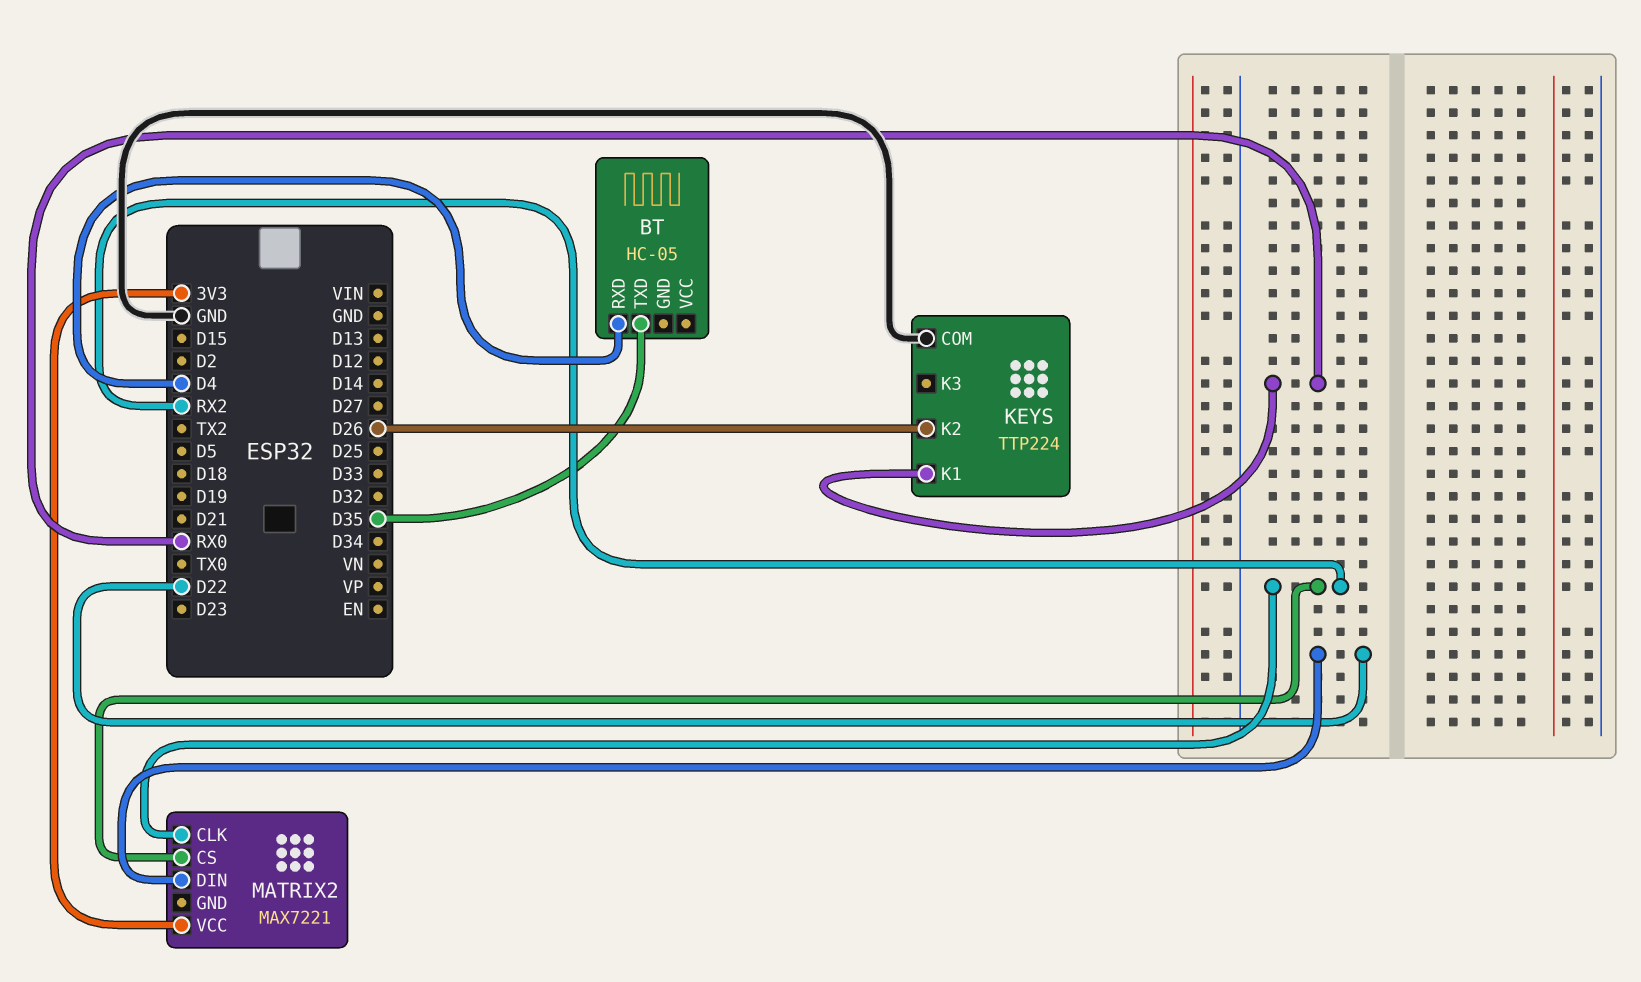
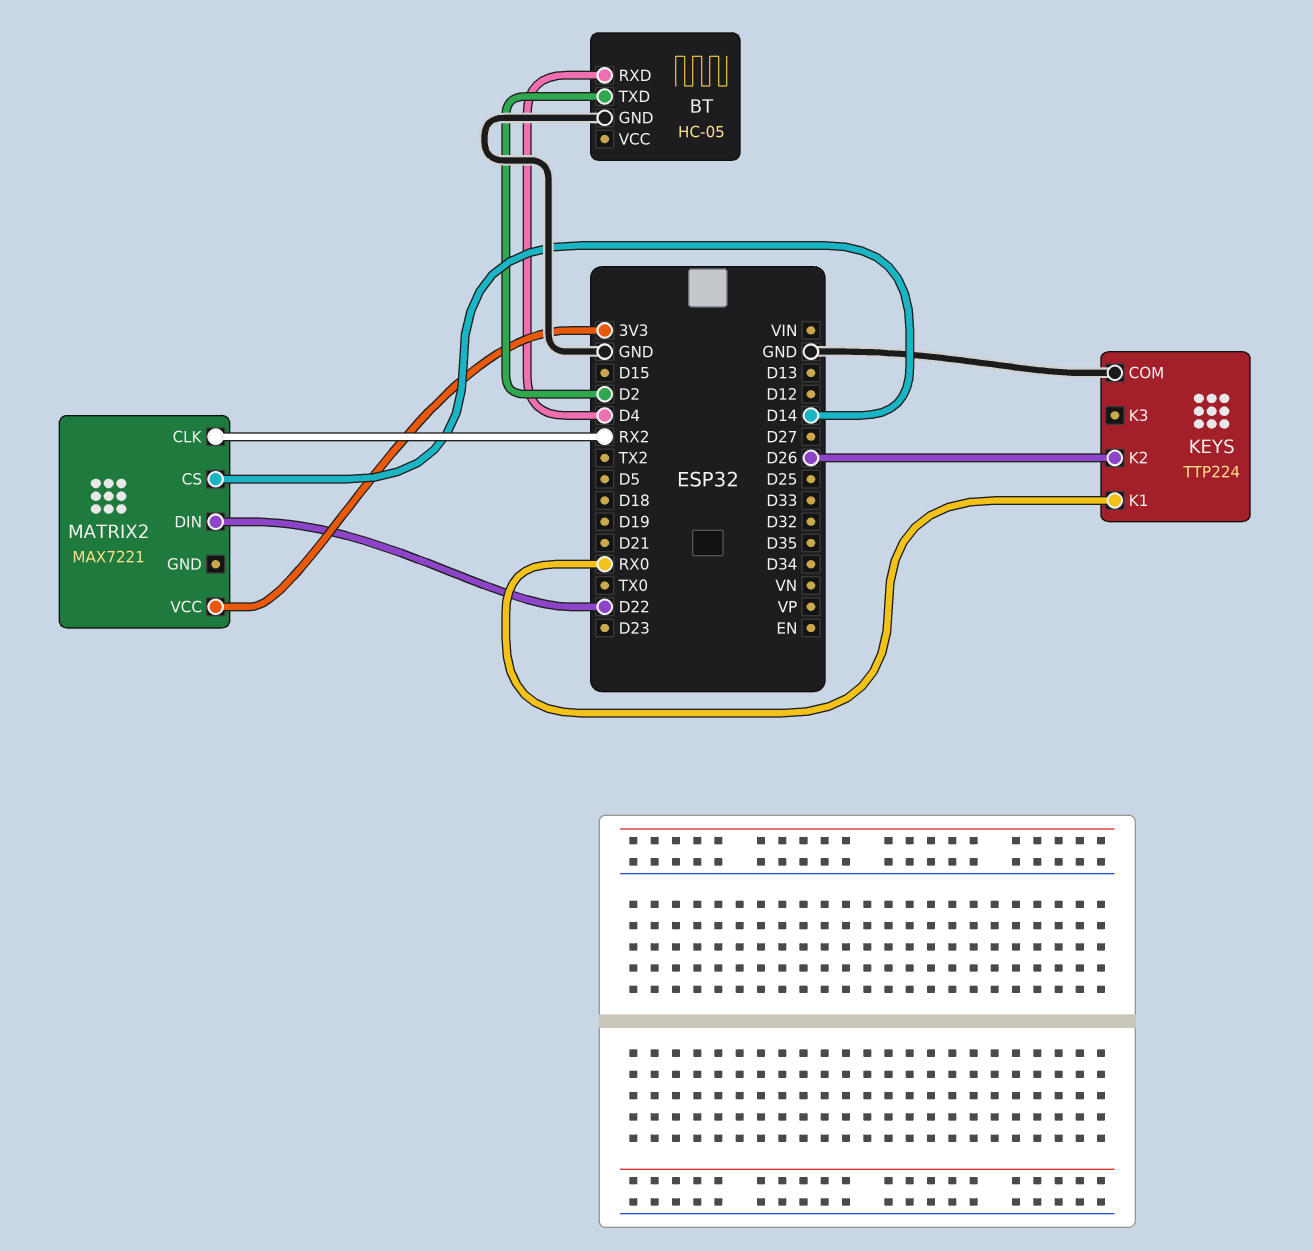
BT pin GND: none -> GND
BT pin TXD: D35 -> D2
MATRIX2 pin CS: RX2 -> D14

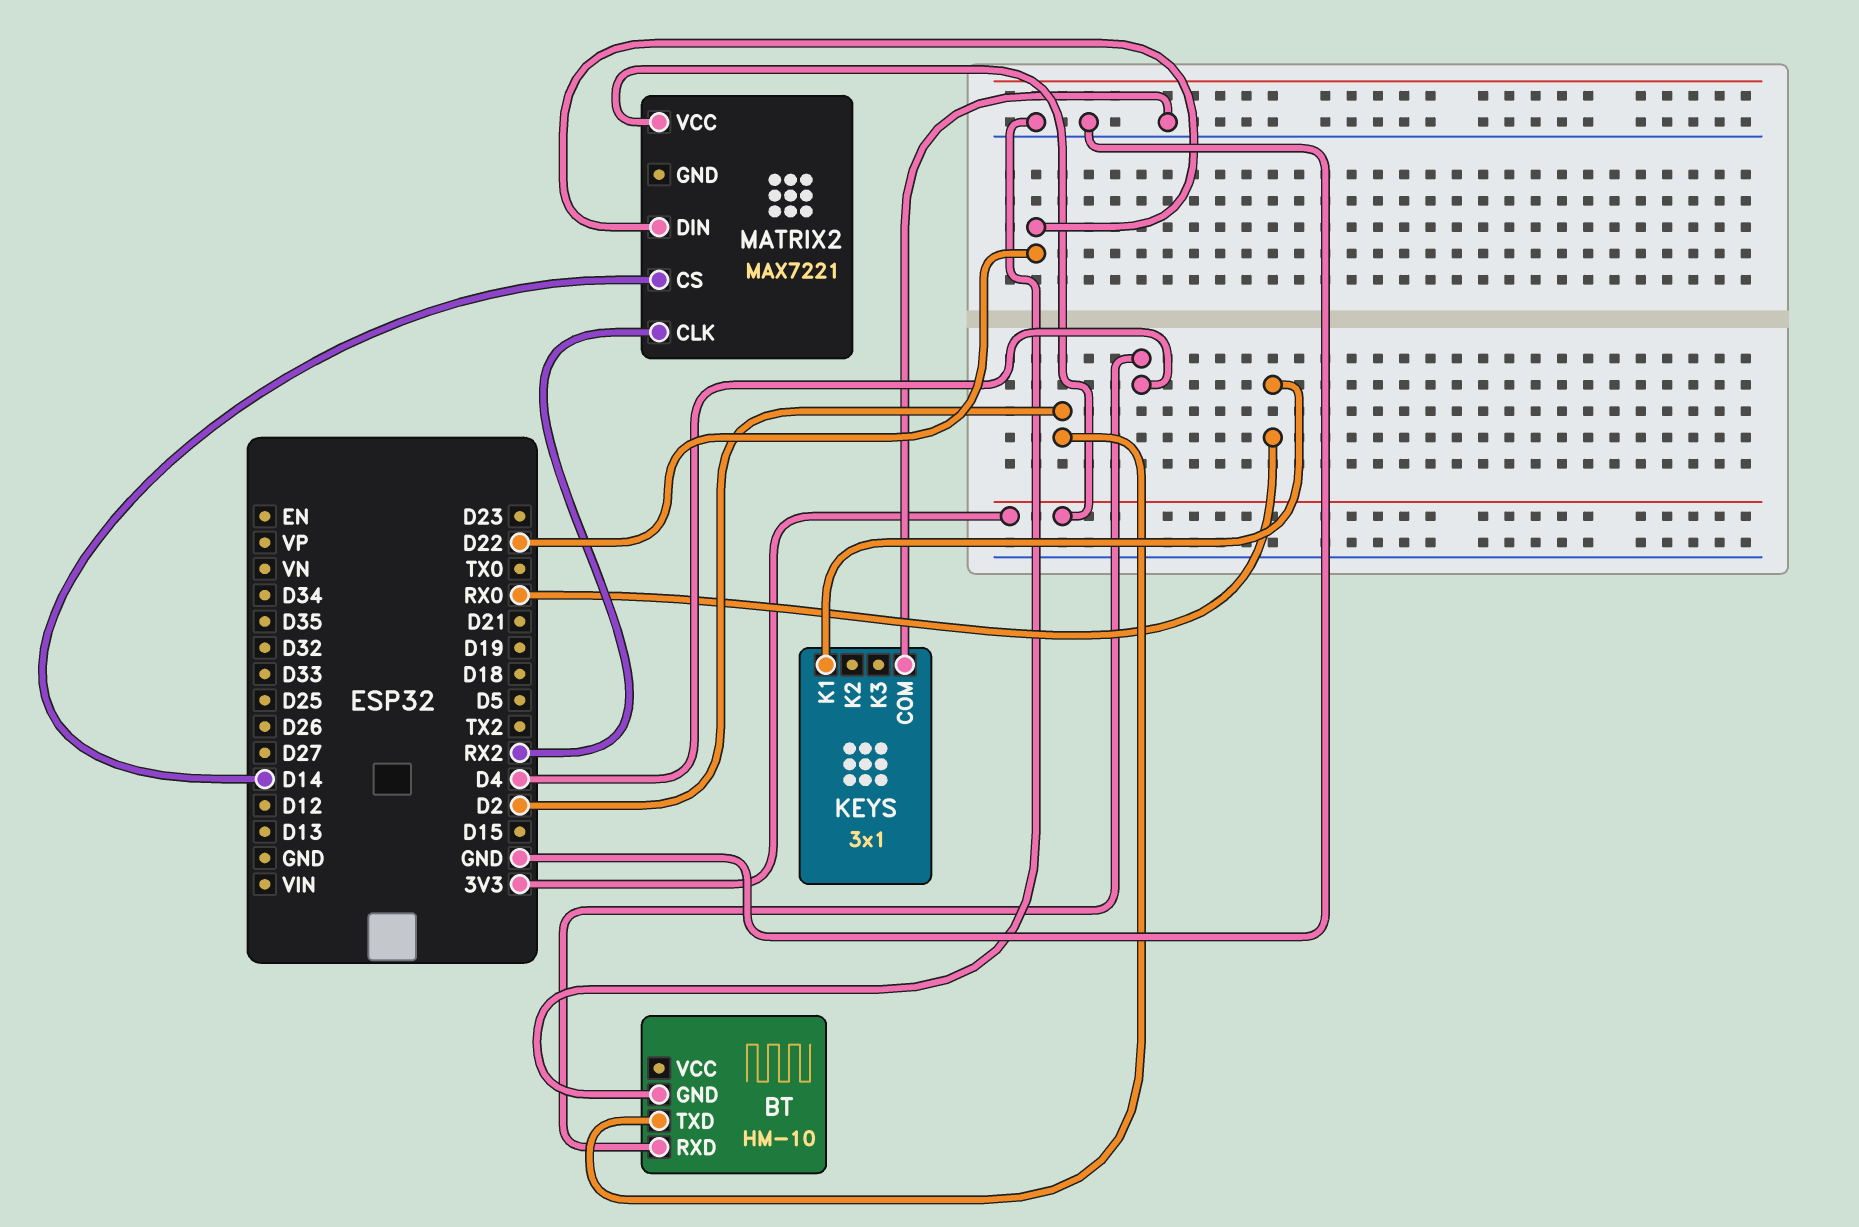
BT: HC-05 -> HM-10
KEYS: TTP224 -> 3x1
KEYS pin K2: D26 -> none

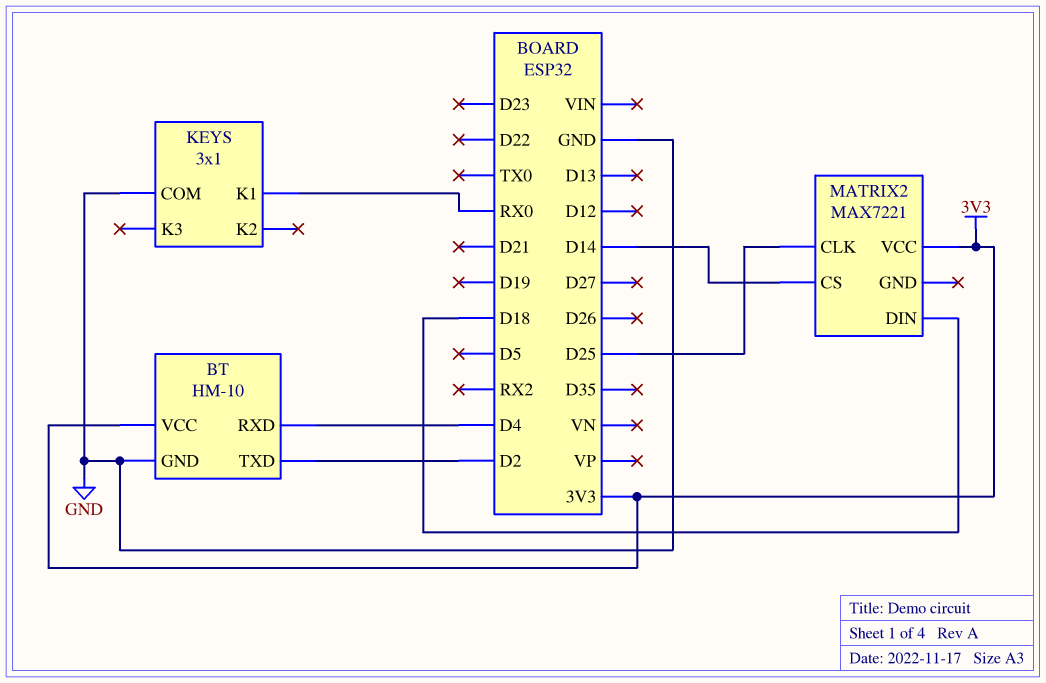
BT pin VCC: none -> 3V3
MATRIX2 pin CLK: RX2 -> D25
MATRIX2 pin DIN: D22 -> D18

